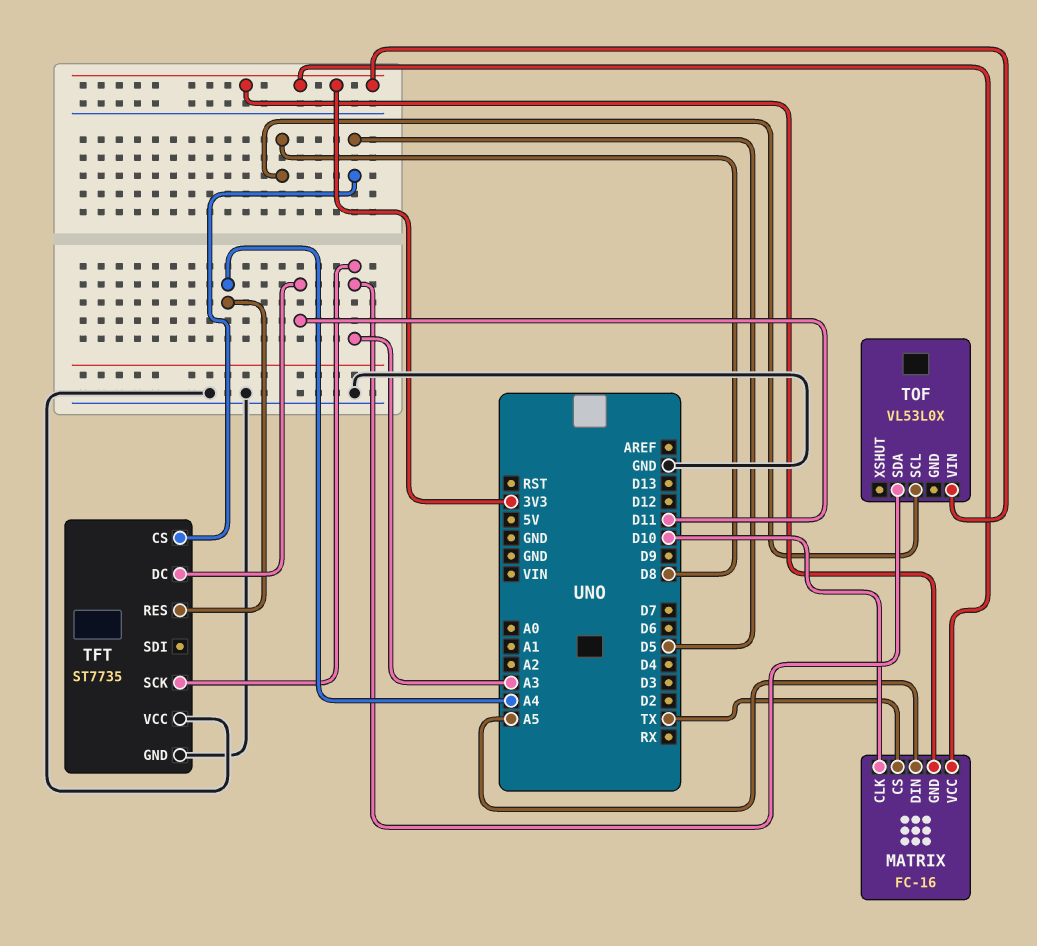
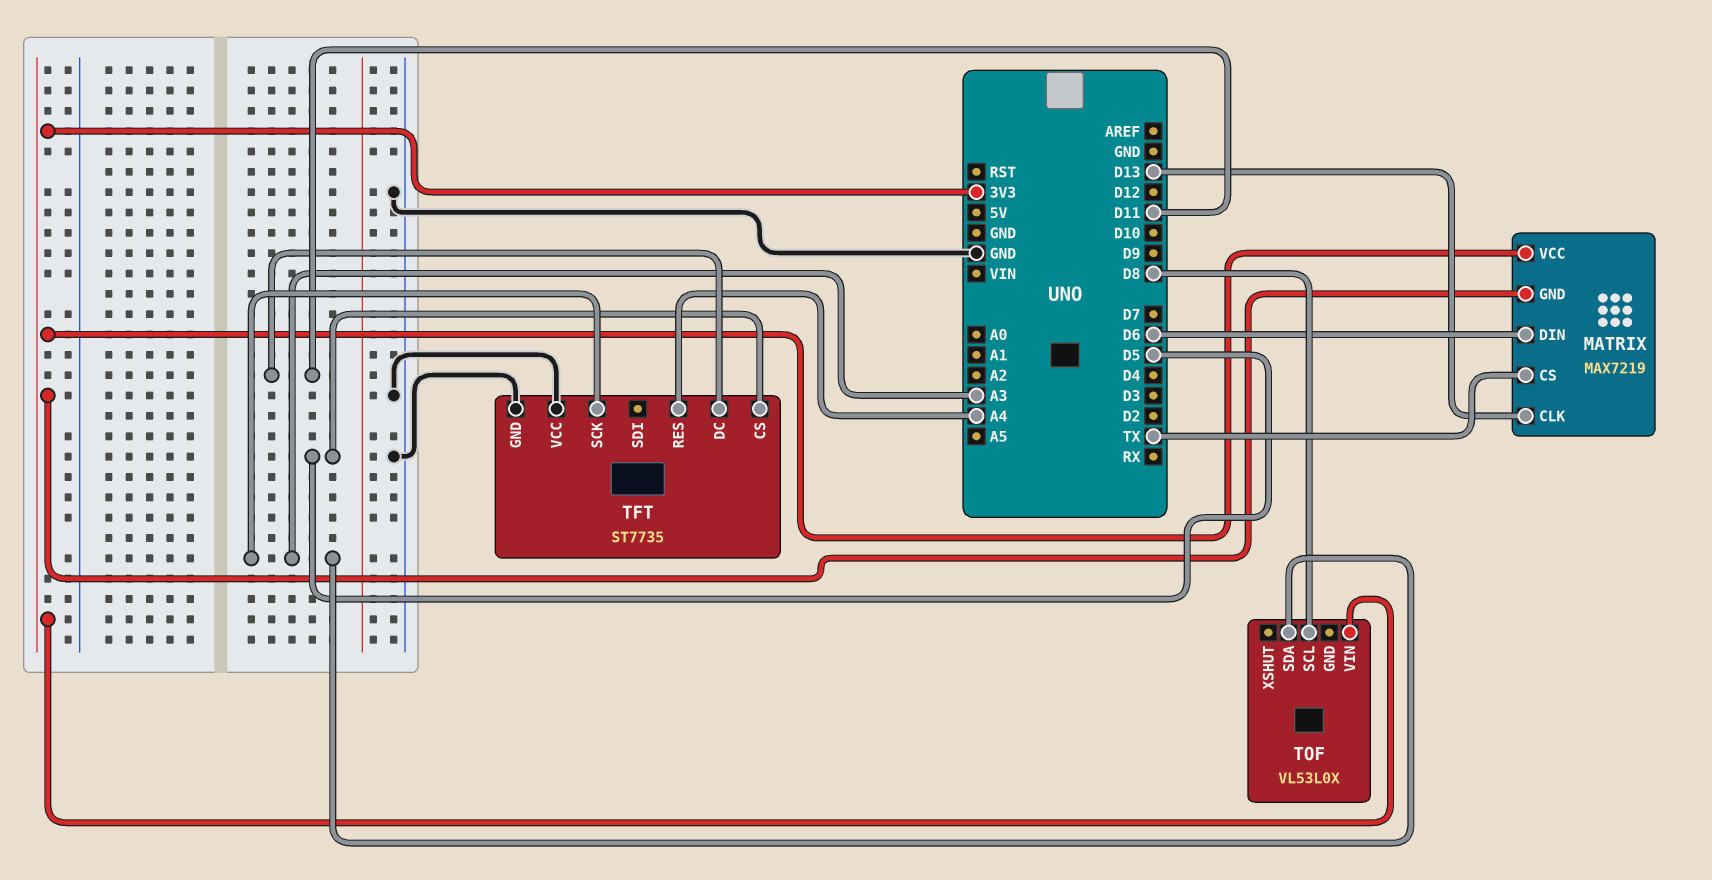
MATRIX: FC-16 -> MAX7219
MATRIX pin CLK: D10 -> D13
MATRIX pin DIN: A5 -> D6

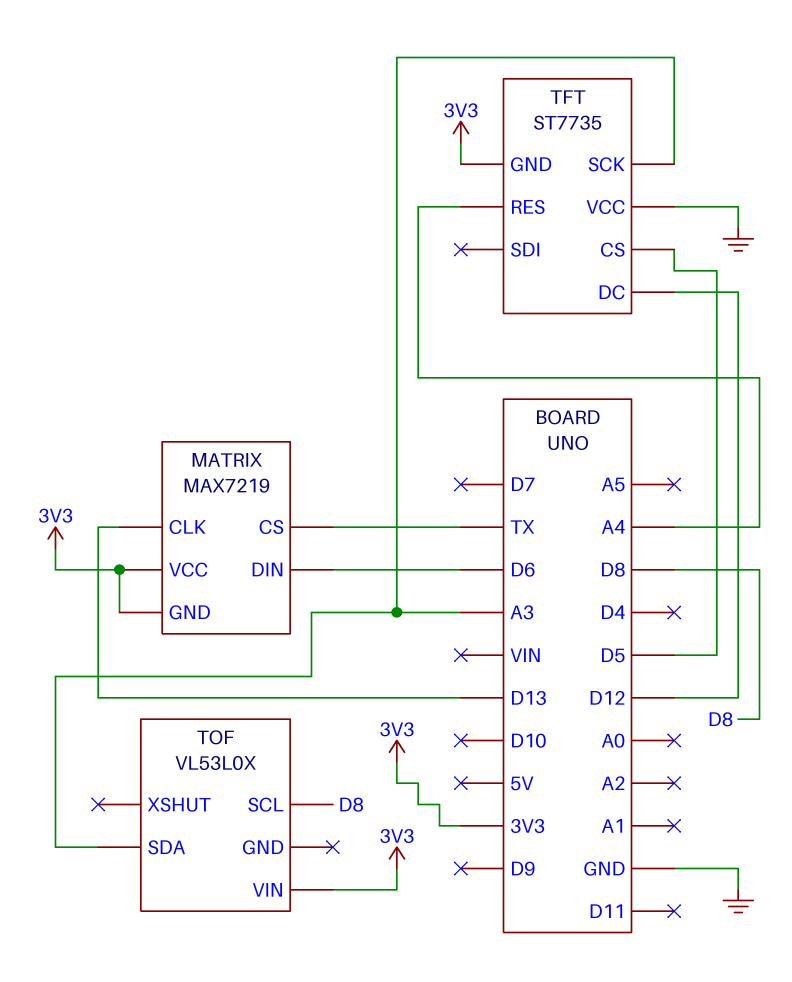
TFT pin DC: D11 -> D12
TFT pin GND: GND -> 3V3

